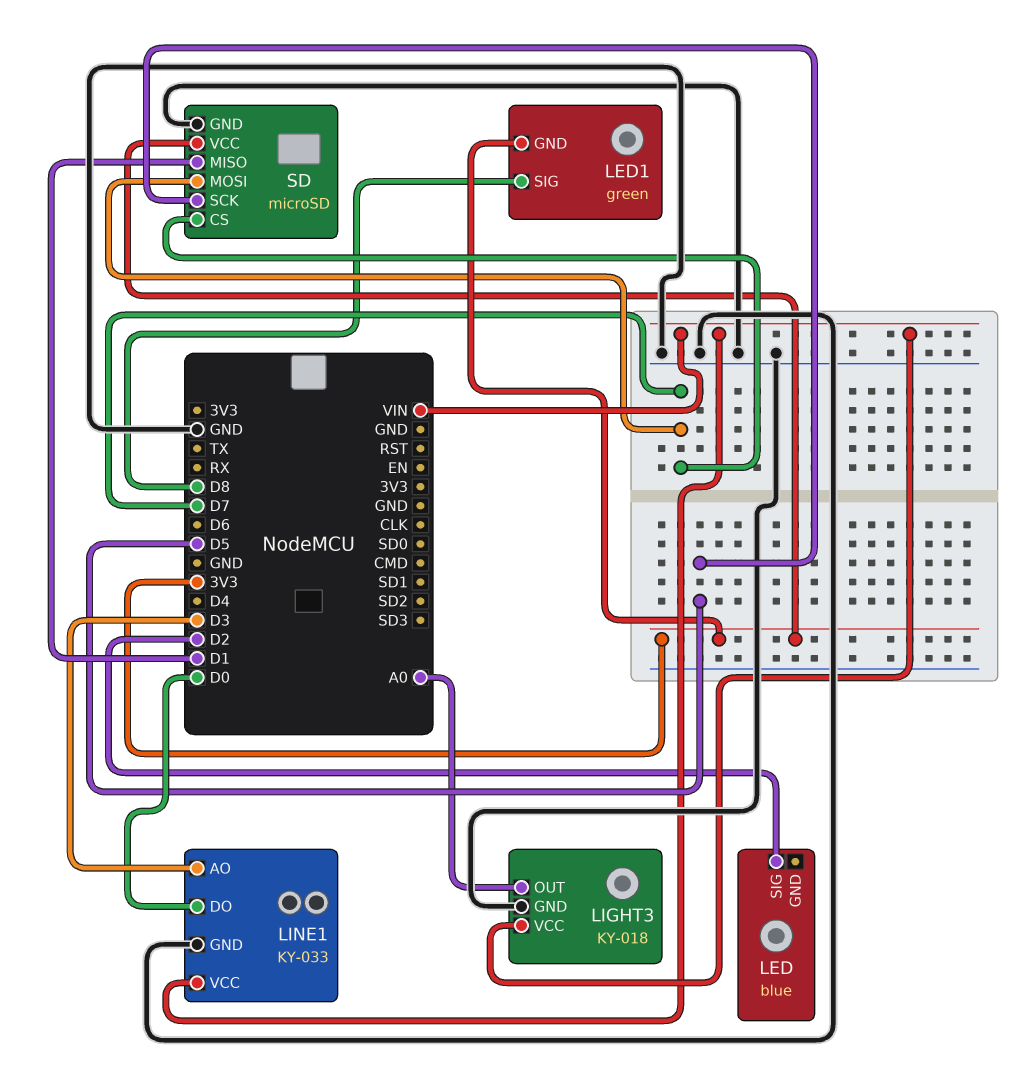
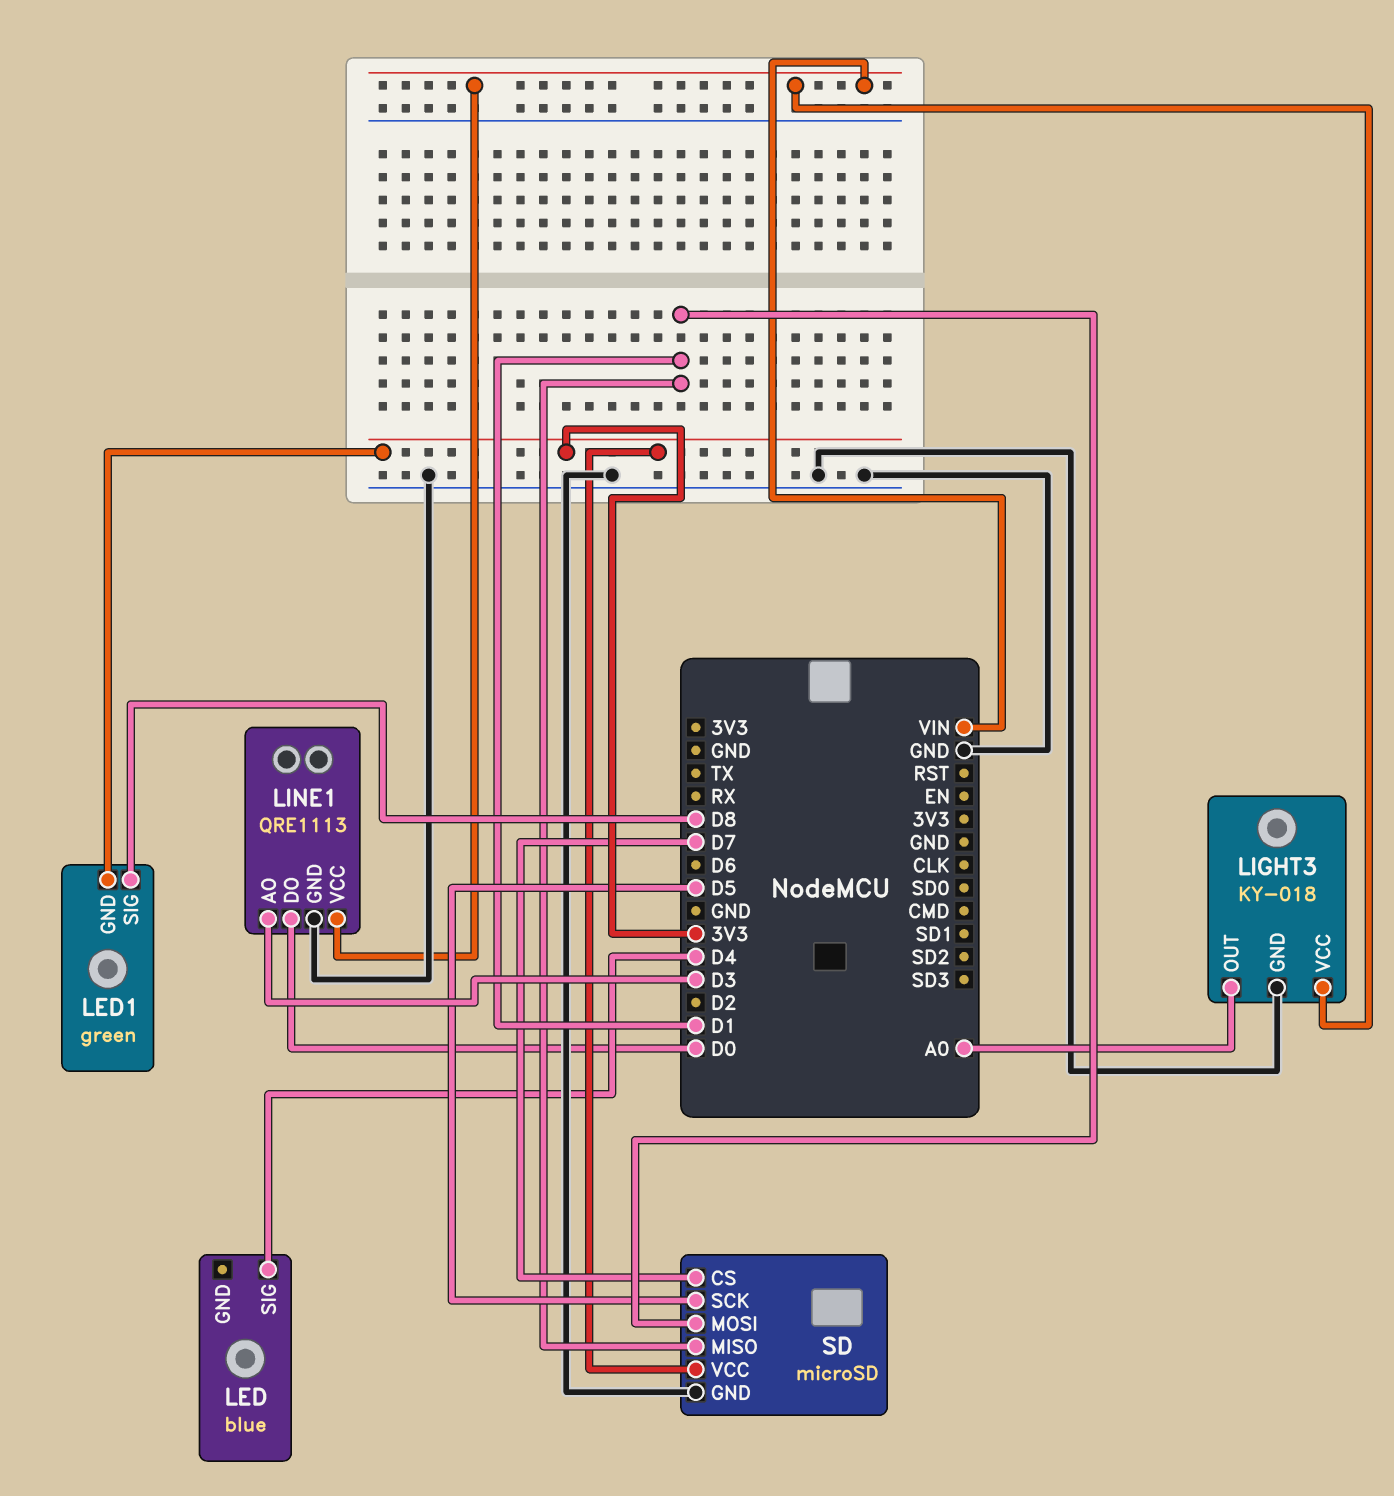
LED pin SIG: D2 -> D4
LINE1: KY-033 -> QRE1113
SD pin MOSI: D7 -> D1

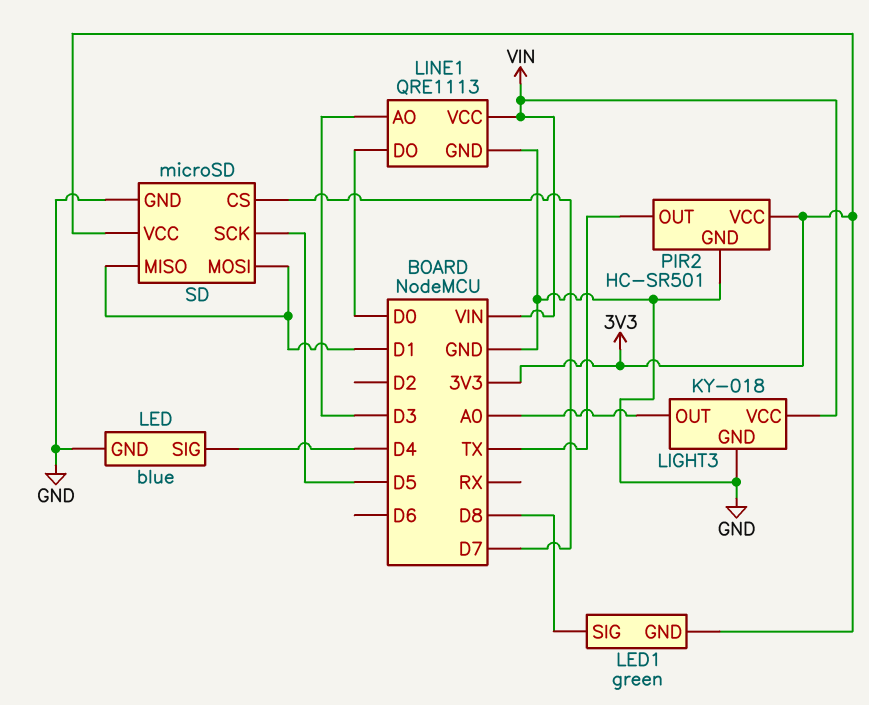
LED pin GND: none -> GND
PIR2: none -> HC-SR501
PIR2 pin GND: none -> GND
PIR2 pin OUT: none -> TX
PIR2 pin VCC: none -> 3V3

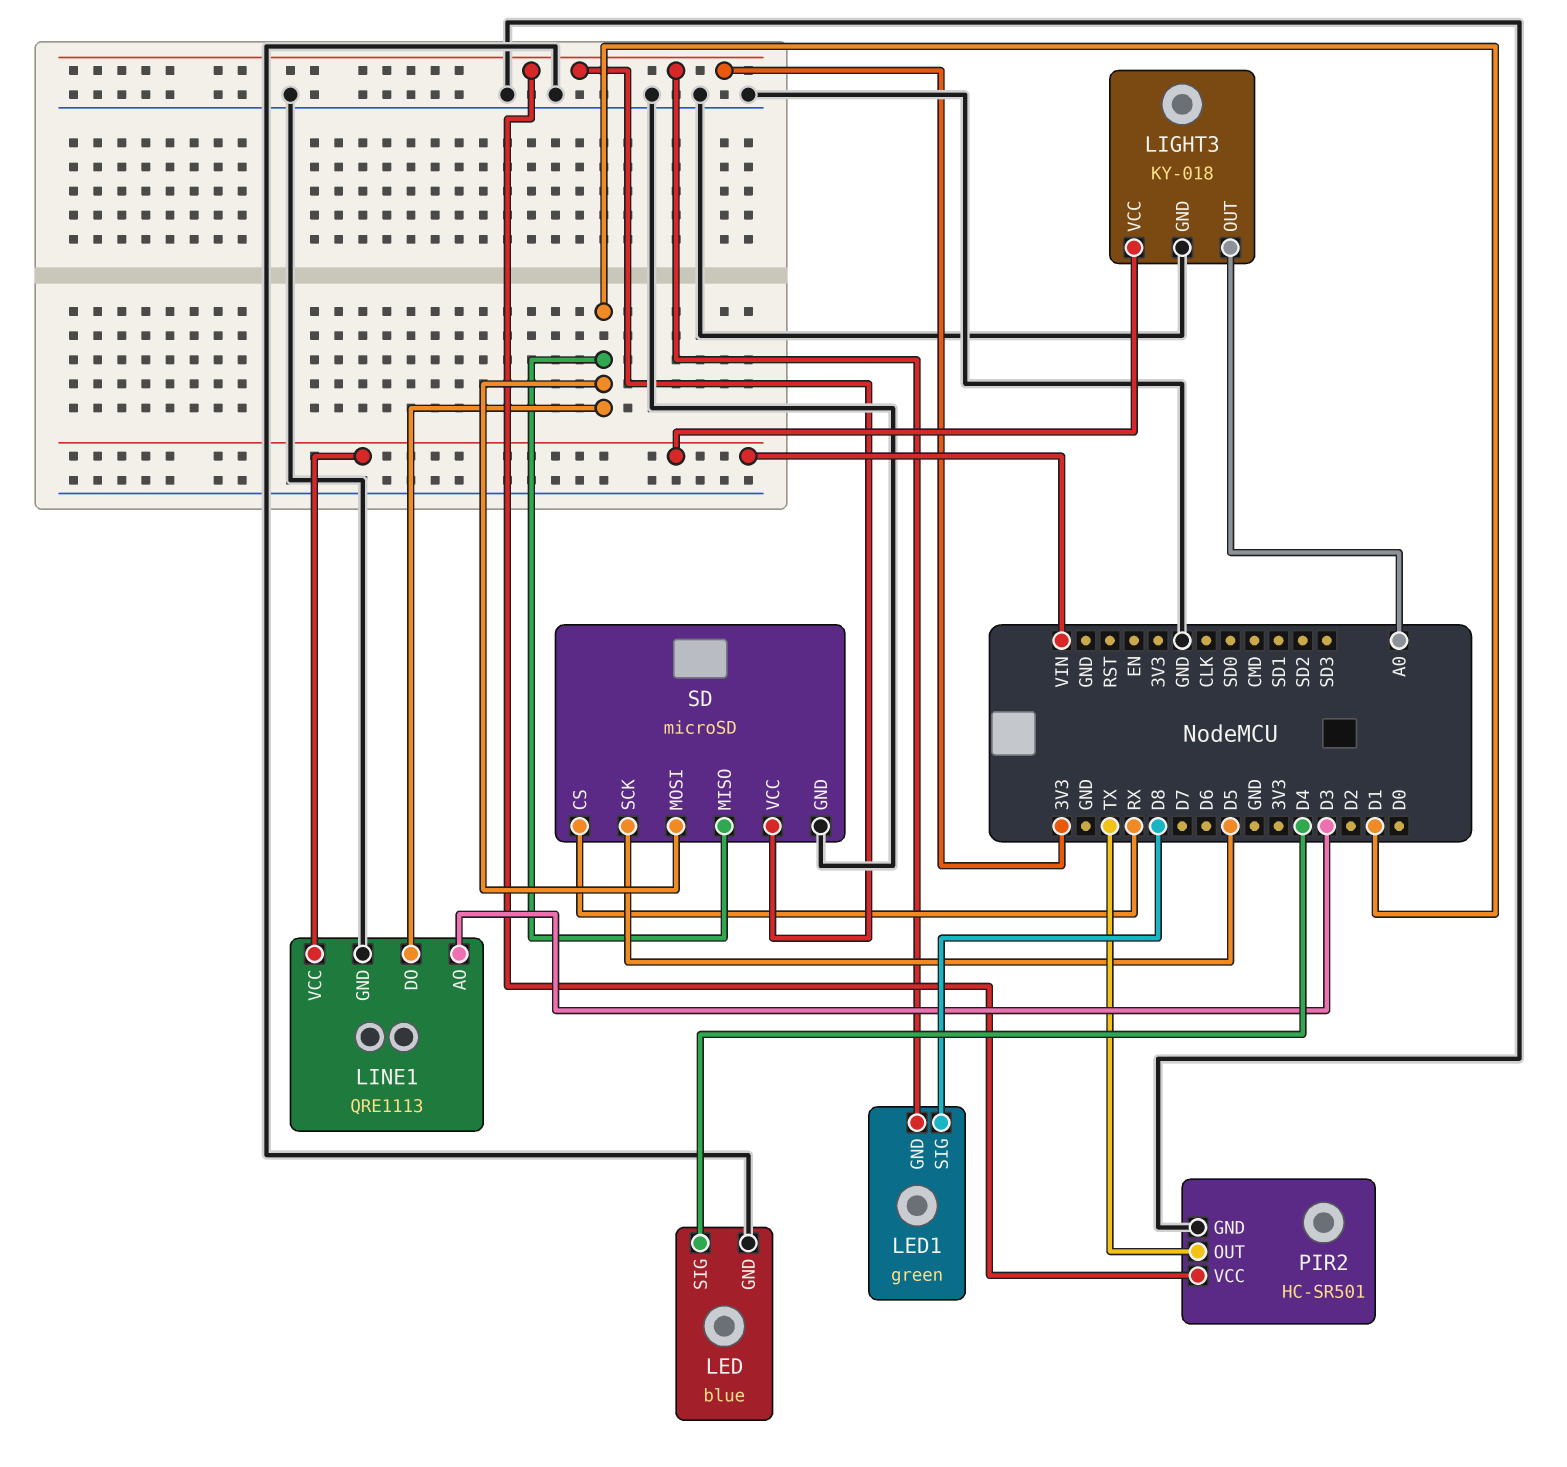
LINE1 pin DO: D0 -> D1
SD pin CS: D7 -> RX

